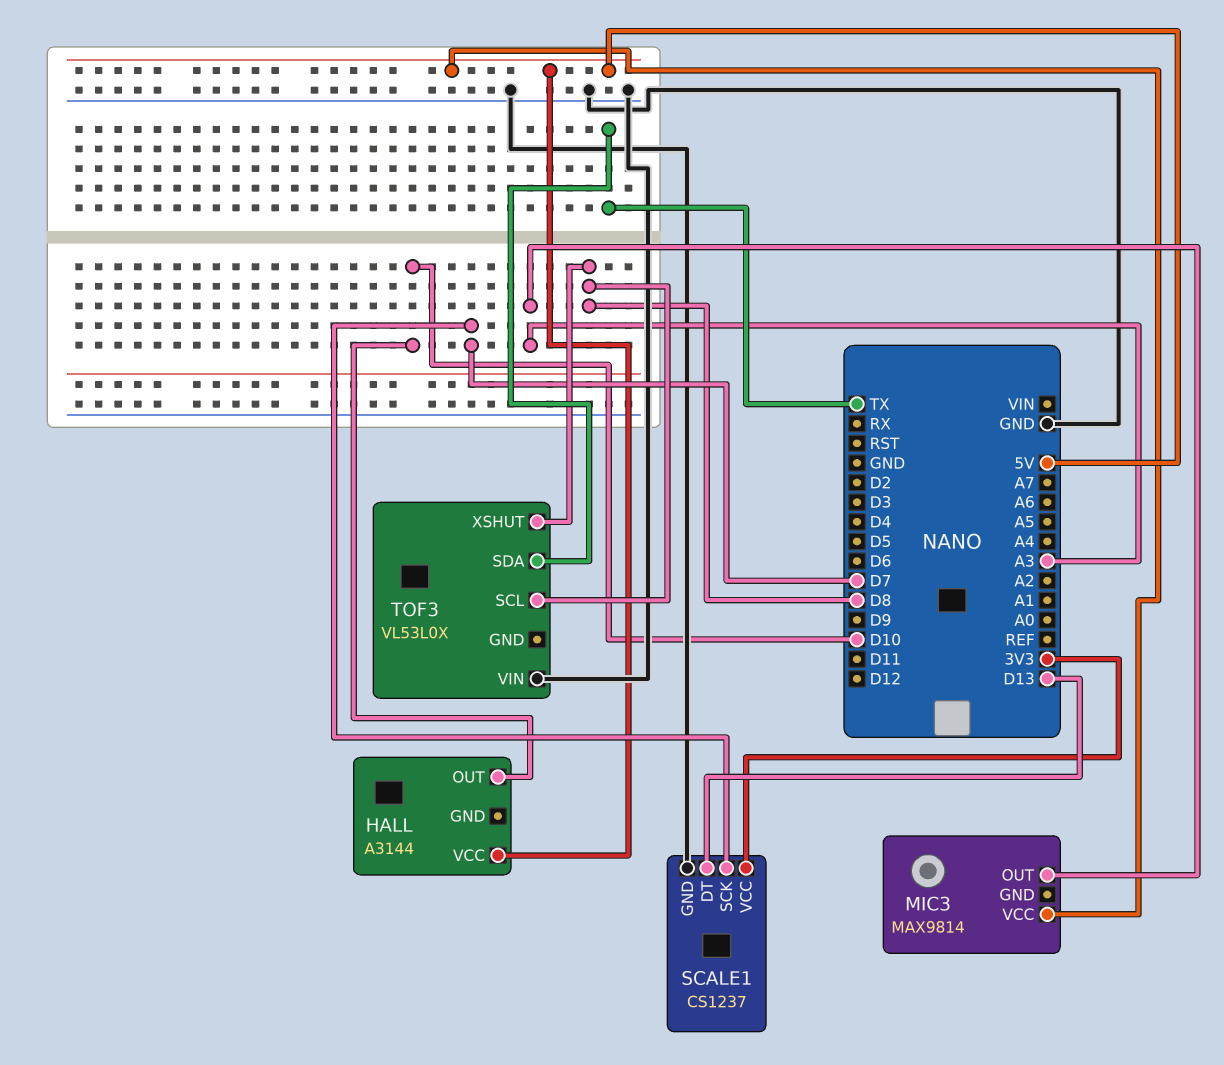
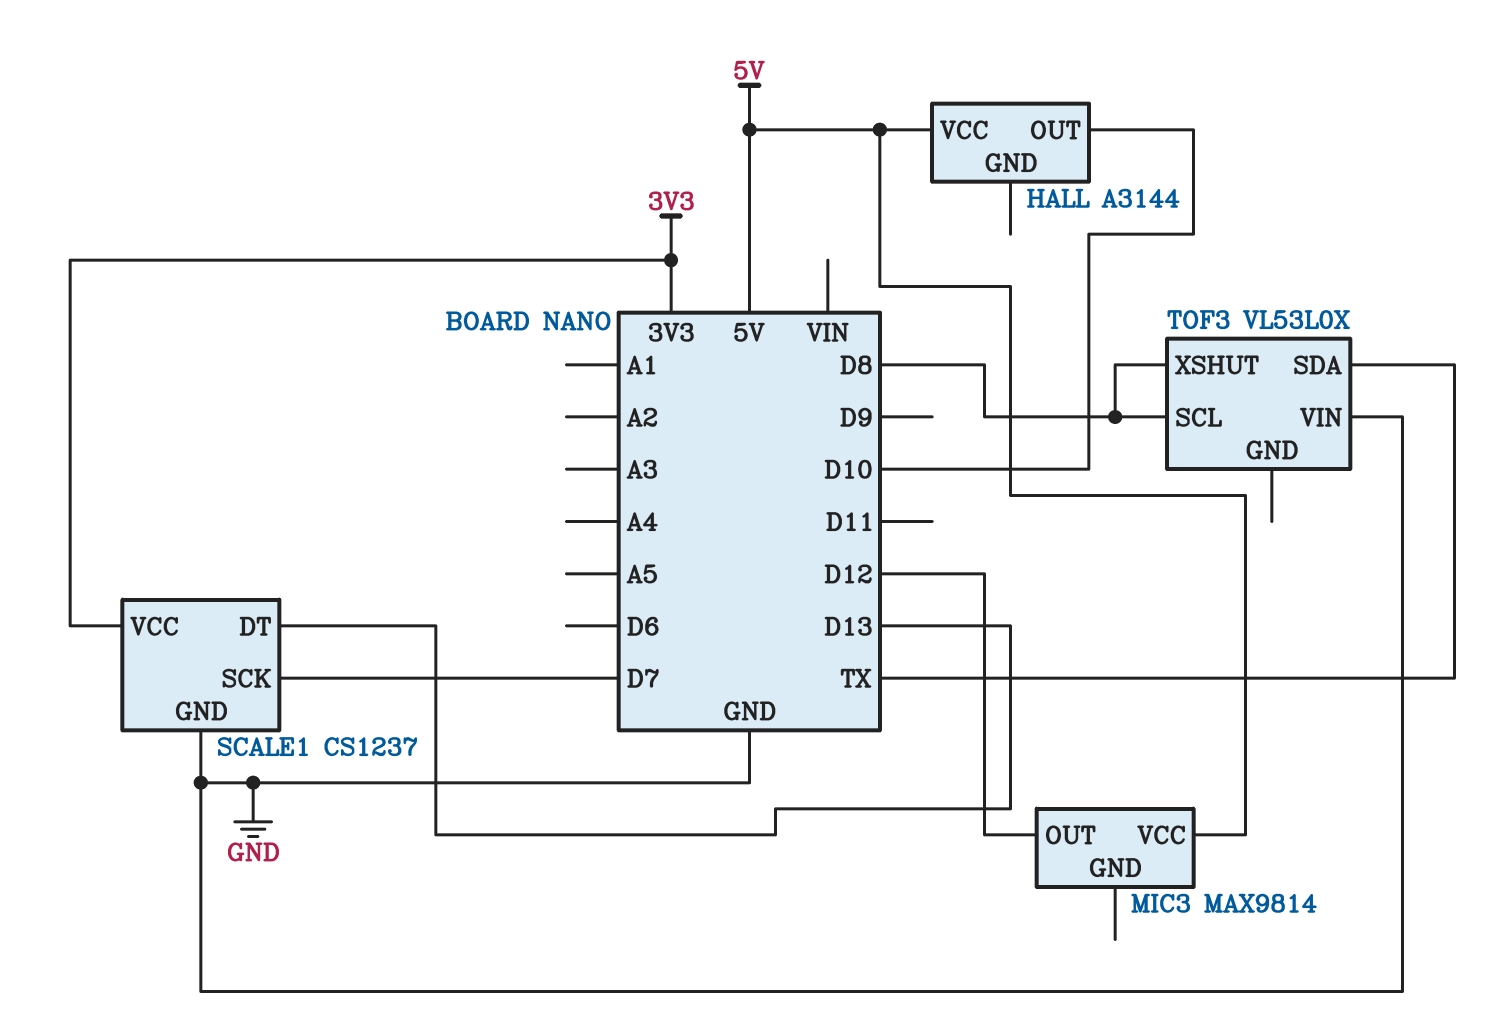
MIC3 pin OUT: A3 -> D12

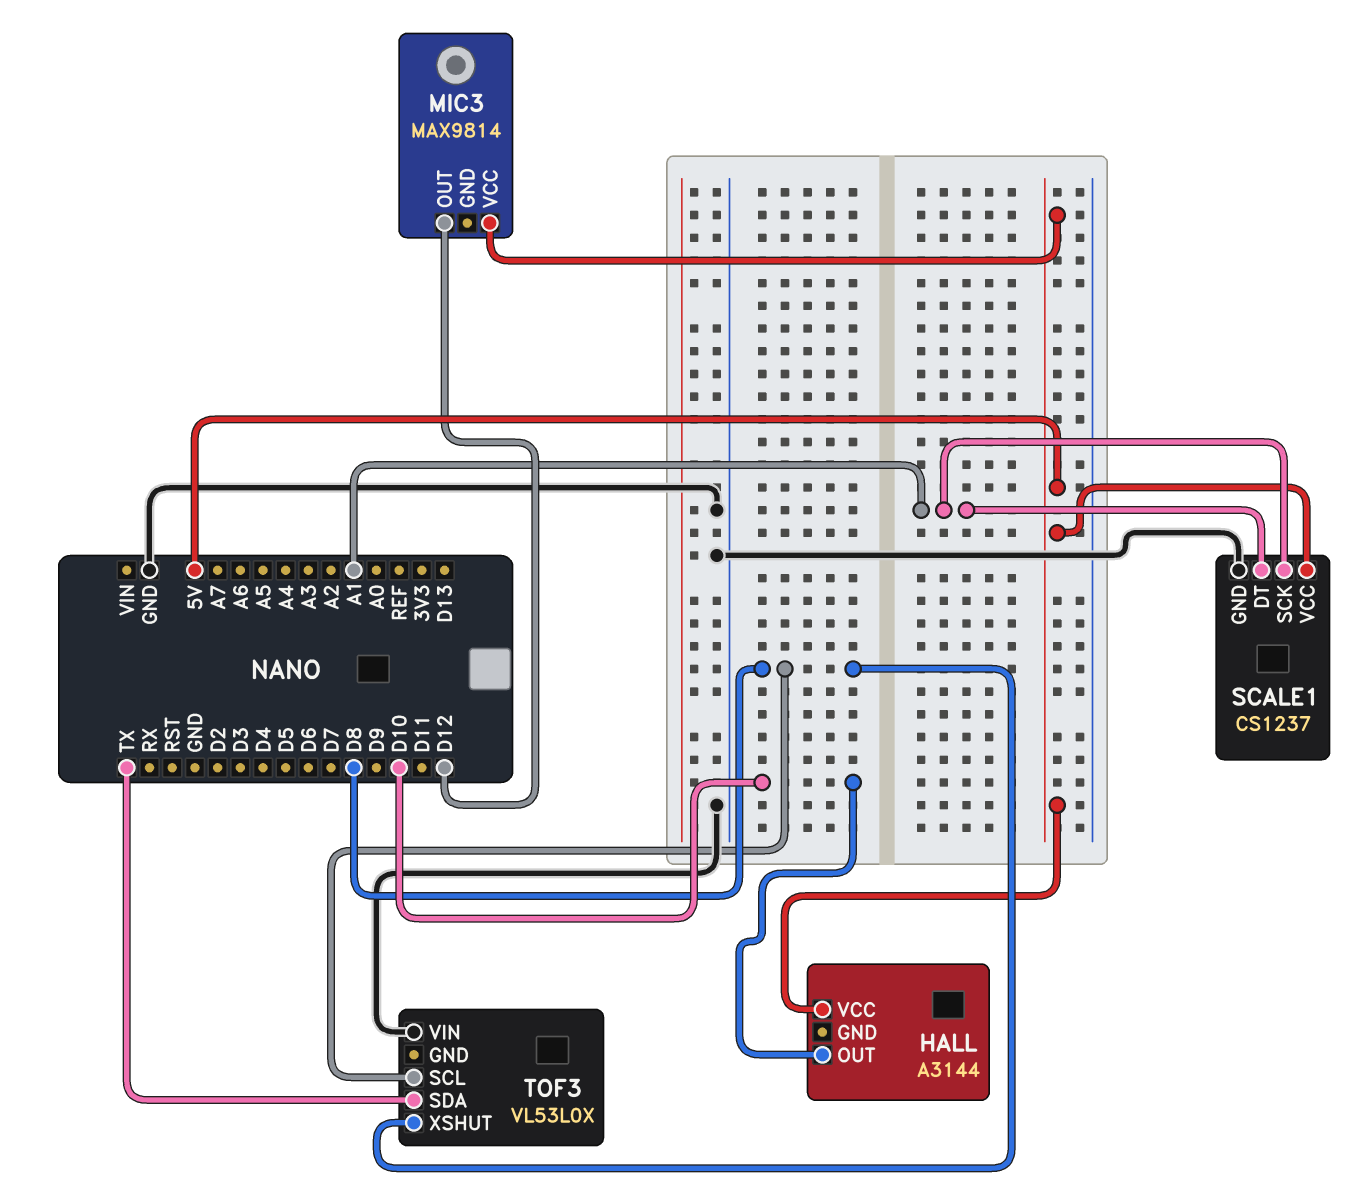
SCALE1 pin DT: D13 -> A1
SCALE1 pin SCK: D7 -> A1
SCALE1 pin VCC: 3V3 -> 5V

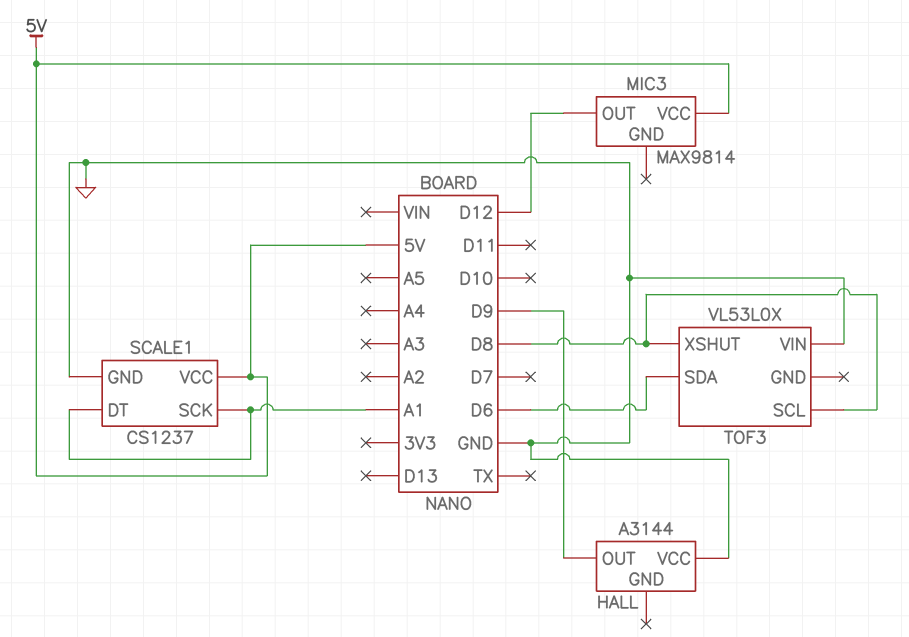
HALL pin OUT: D10 -> D9
HALL pin VCC: 5V -> GND
TOF3 pin SDA: TX -> D6

